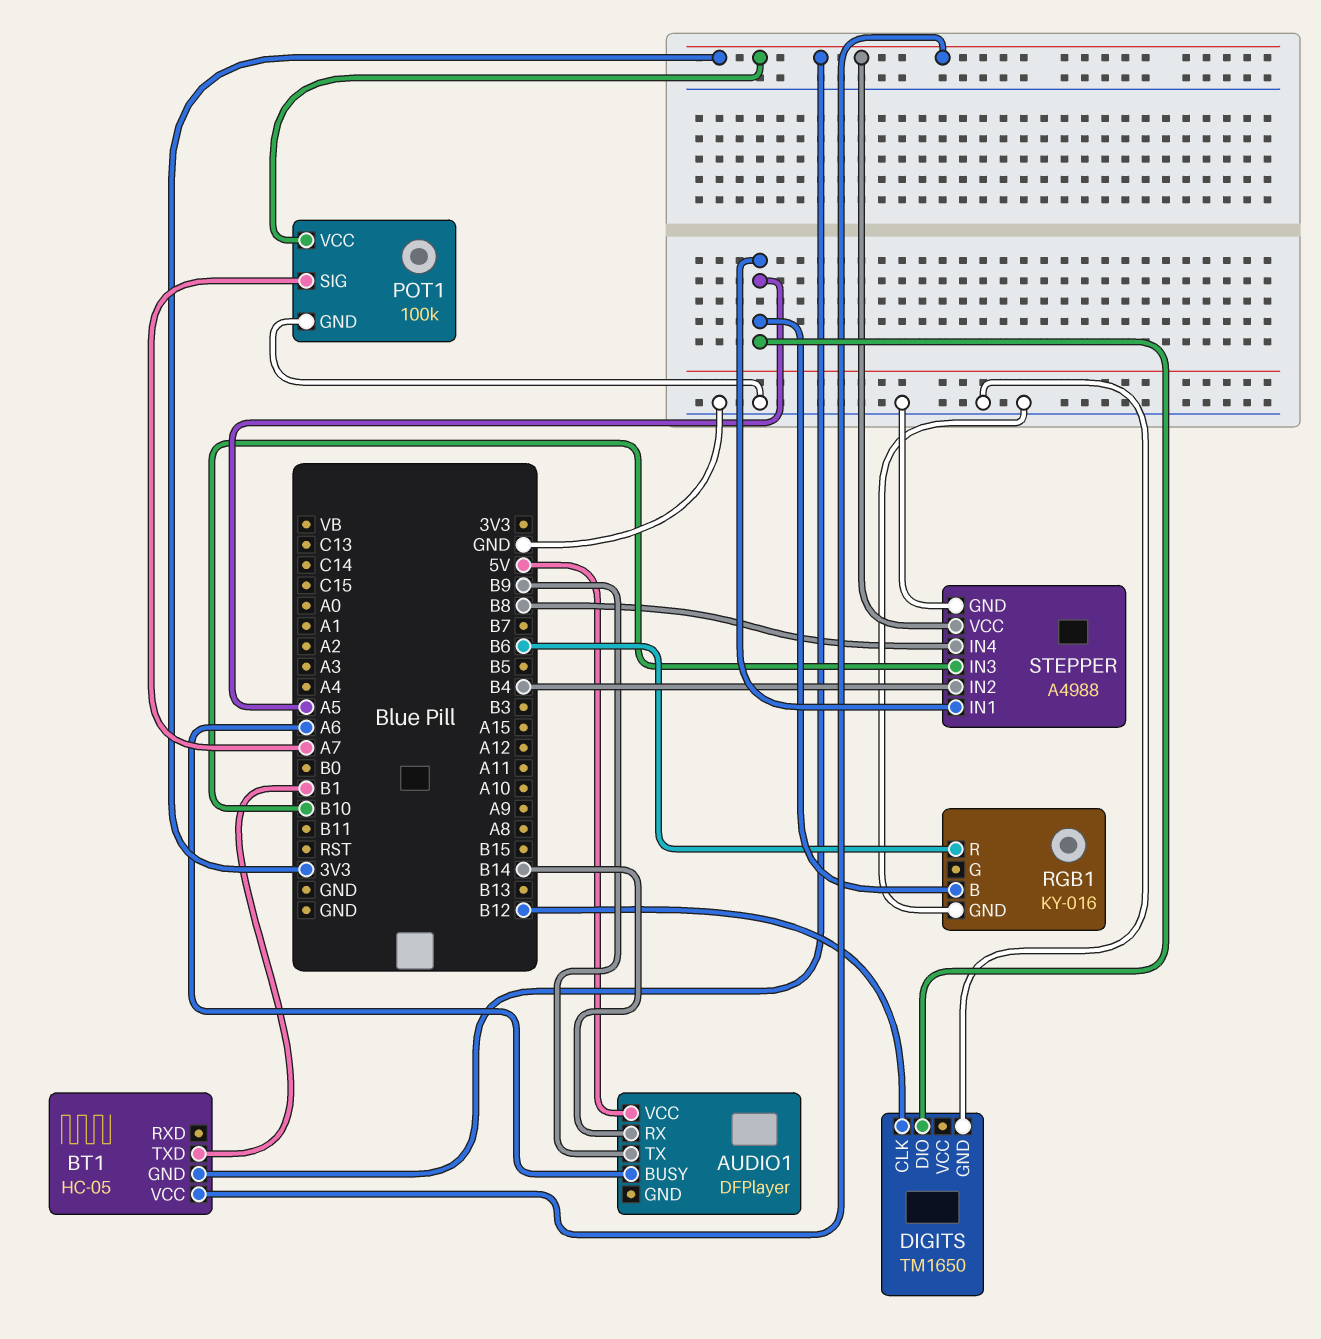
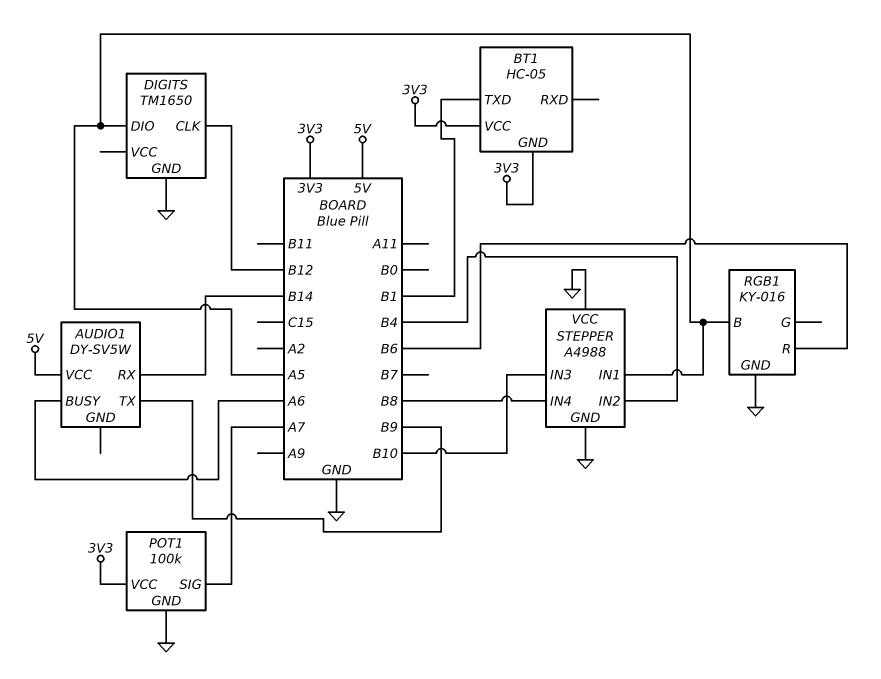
AUDIO1: DFPlayer -> DY-SV5W
STEPPER pin VCC: 3V3 -> GND

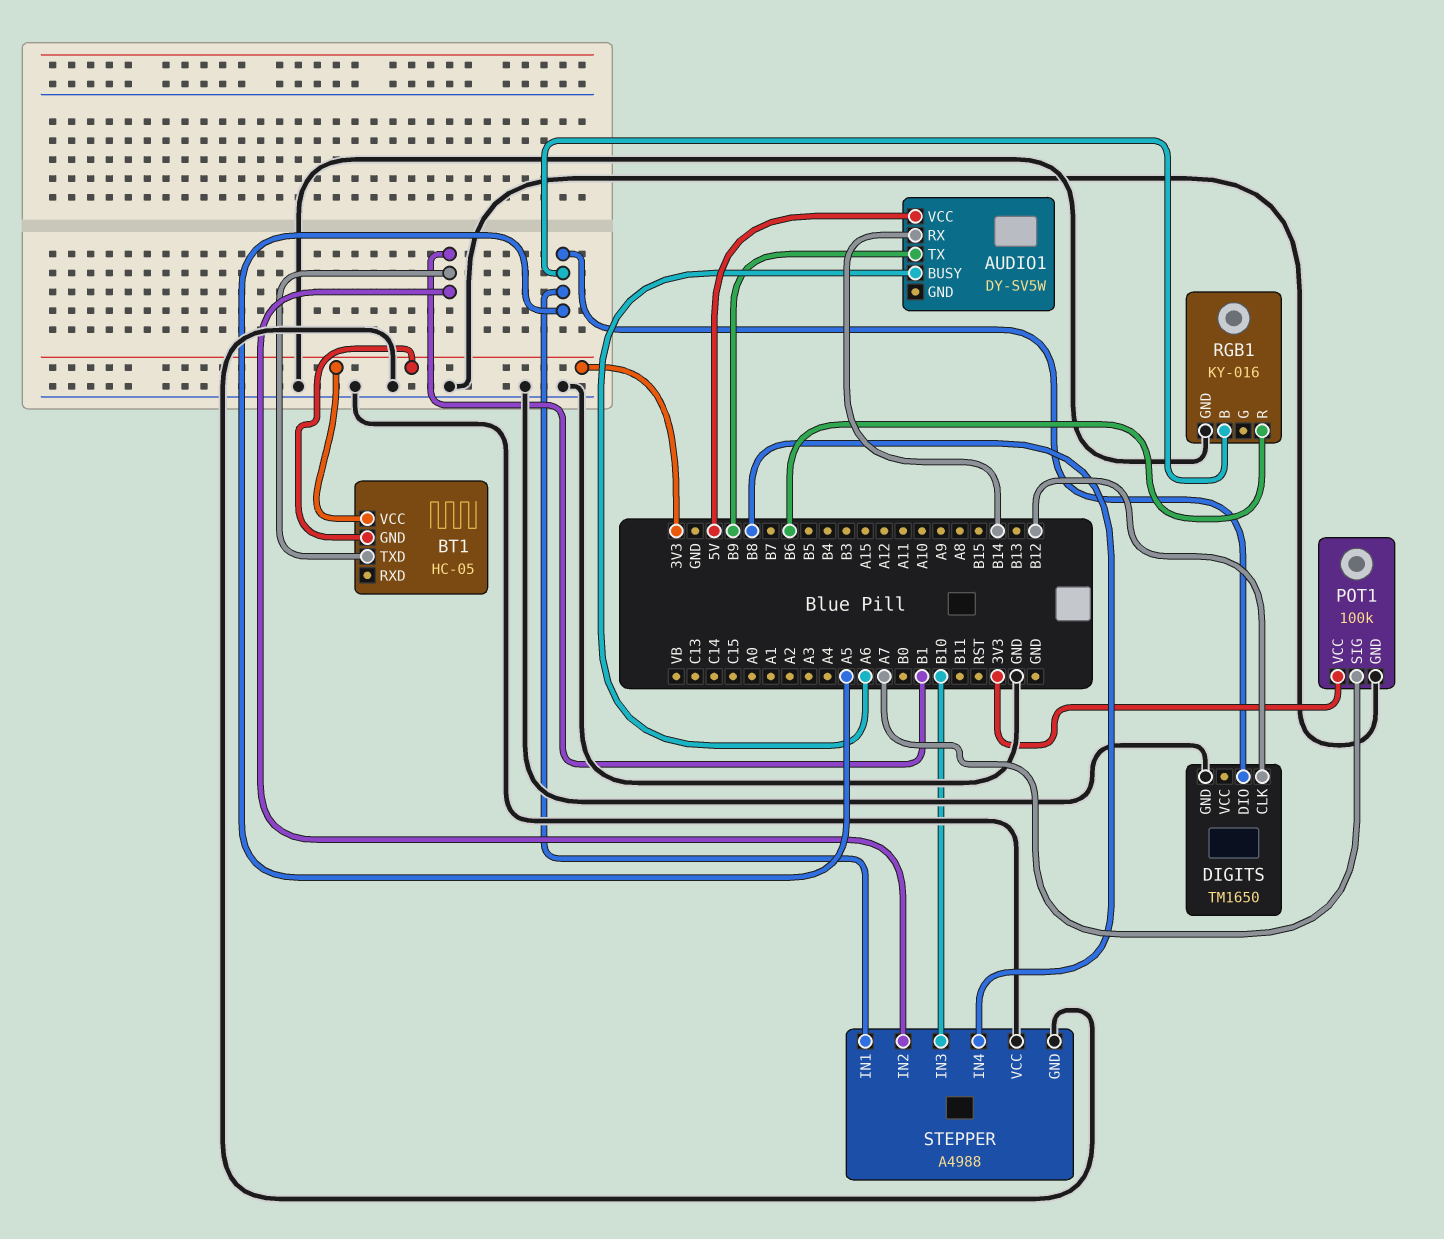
STEPPER pin IN2: B4 -> B1

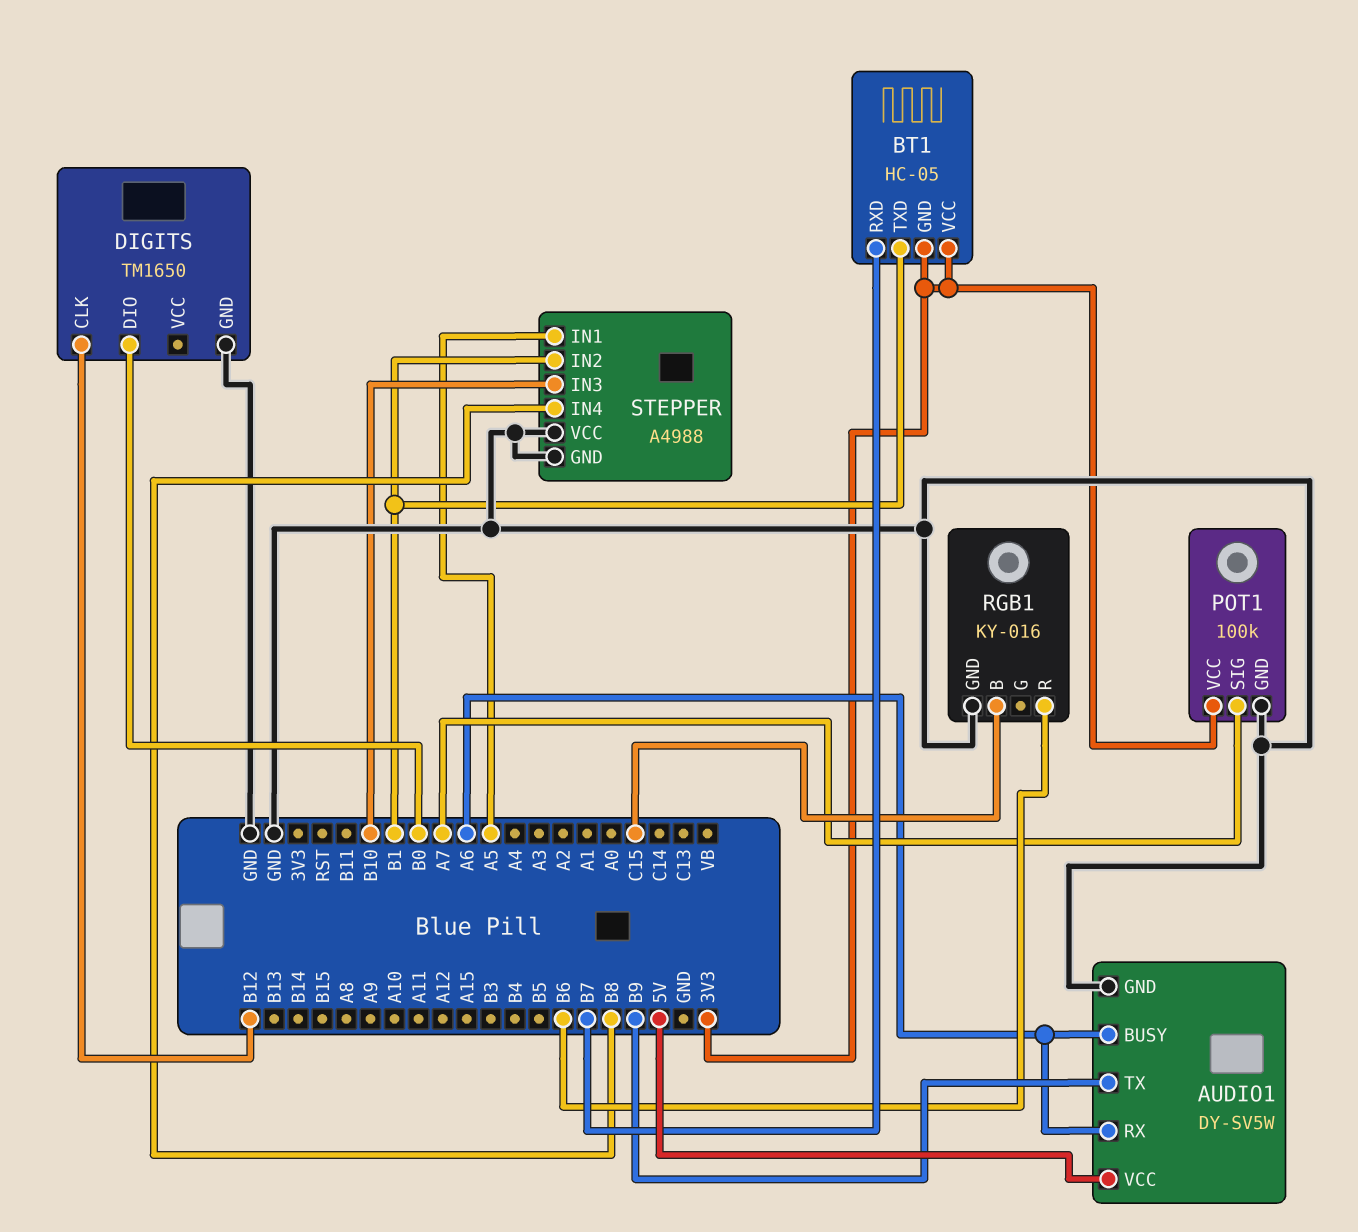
AUDIO1 pin GND: none -> GND
AUDIO1 pin RX: B14 -> A6
BT1 pin RXD: none -> B7
DIGITS pin DIO: A5 -> B0
RGB1 pin B: A5 -> C15

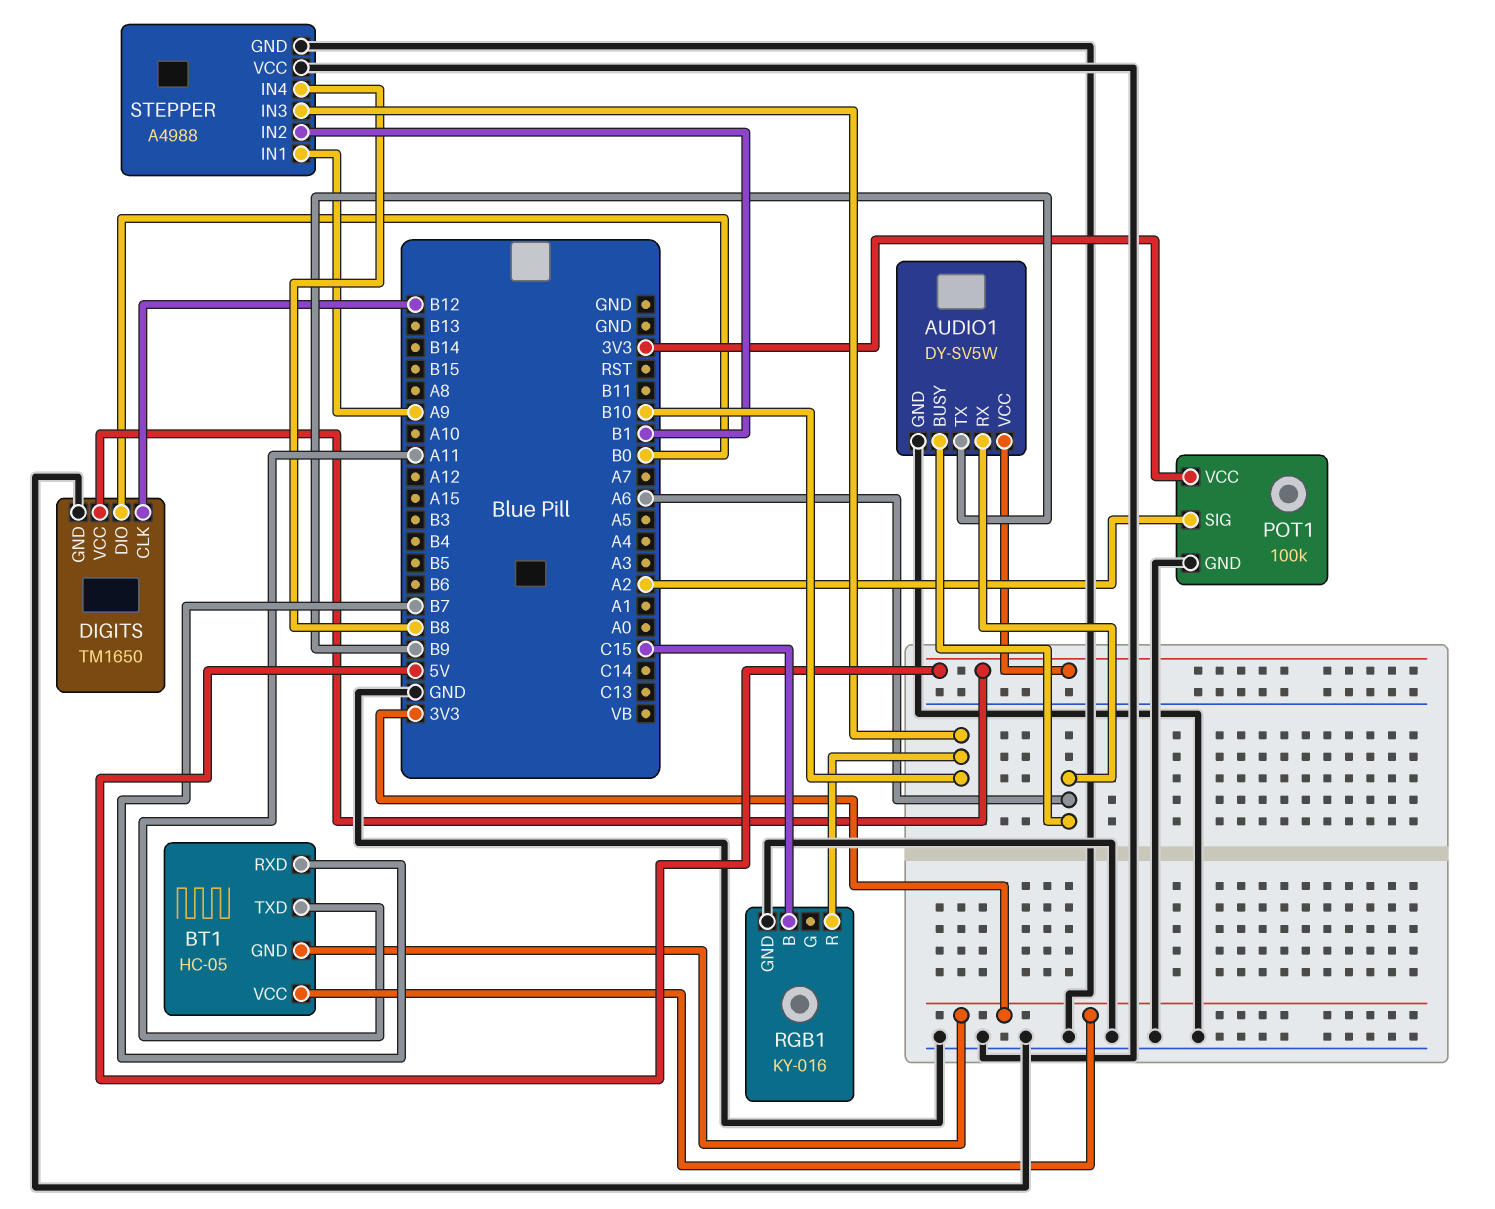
BT1 pin TXD: B1 -> A11
DIGITS pin VCC: none -> 5V
POT1 pin SIG: A7 -> A2
RGB1 pin R: B6 -> B10
STEPPER pin IN1: A5 -> A9

